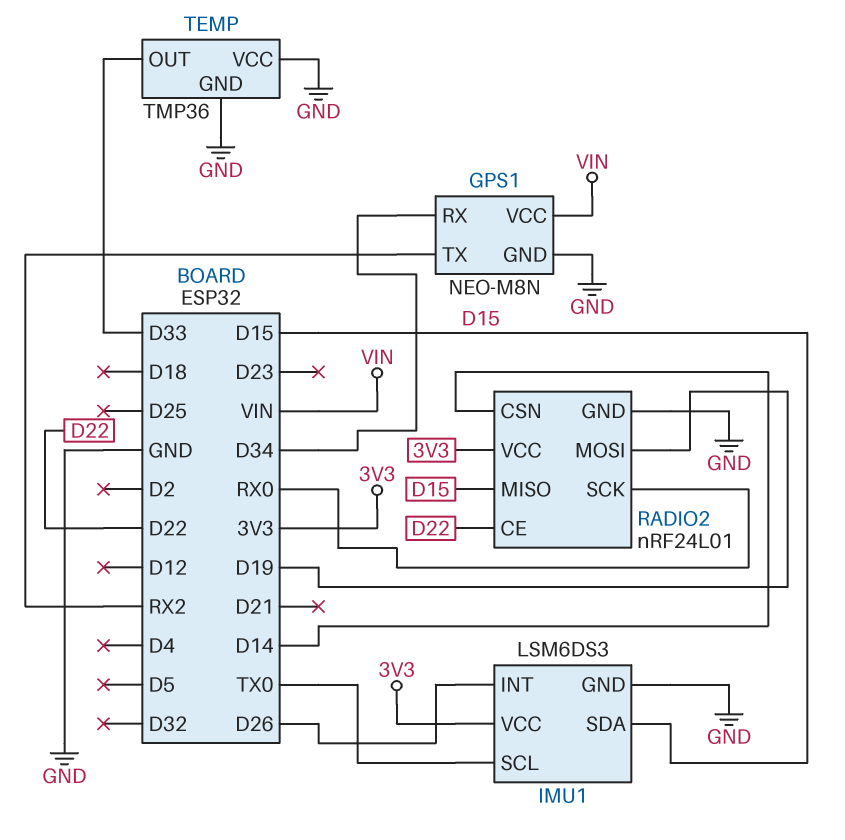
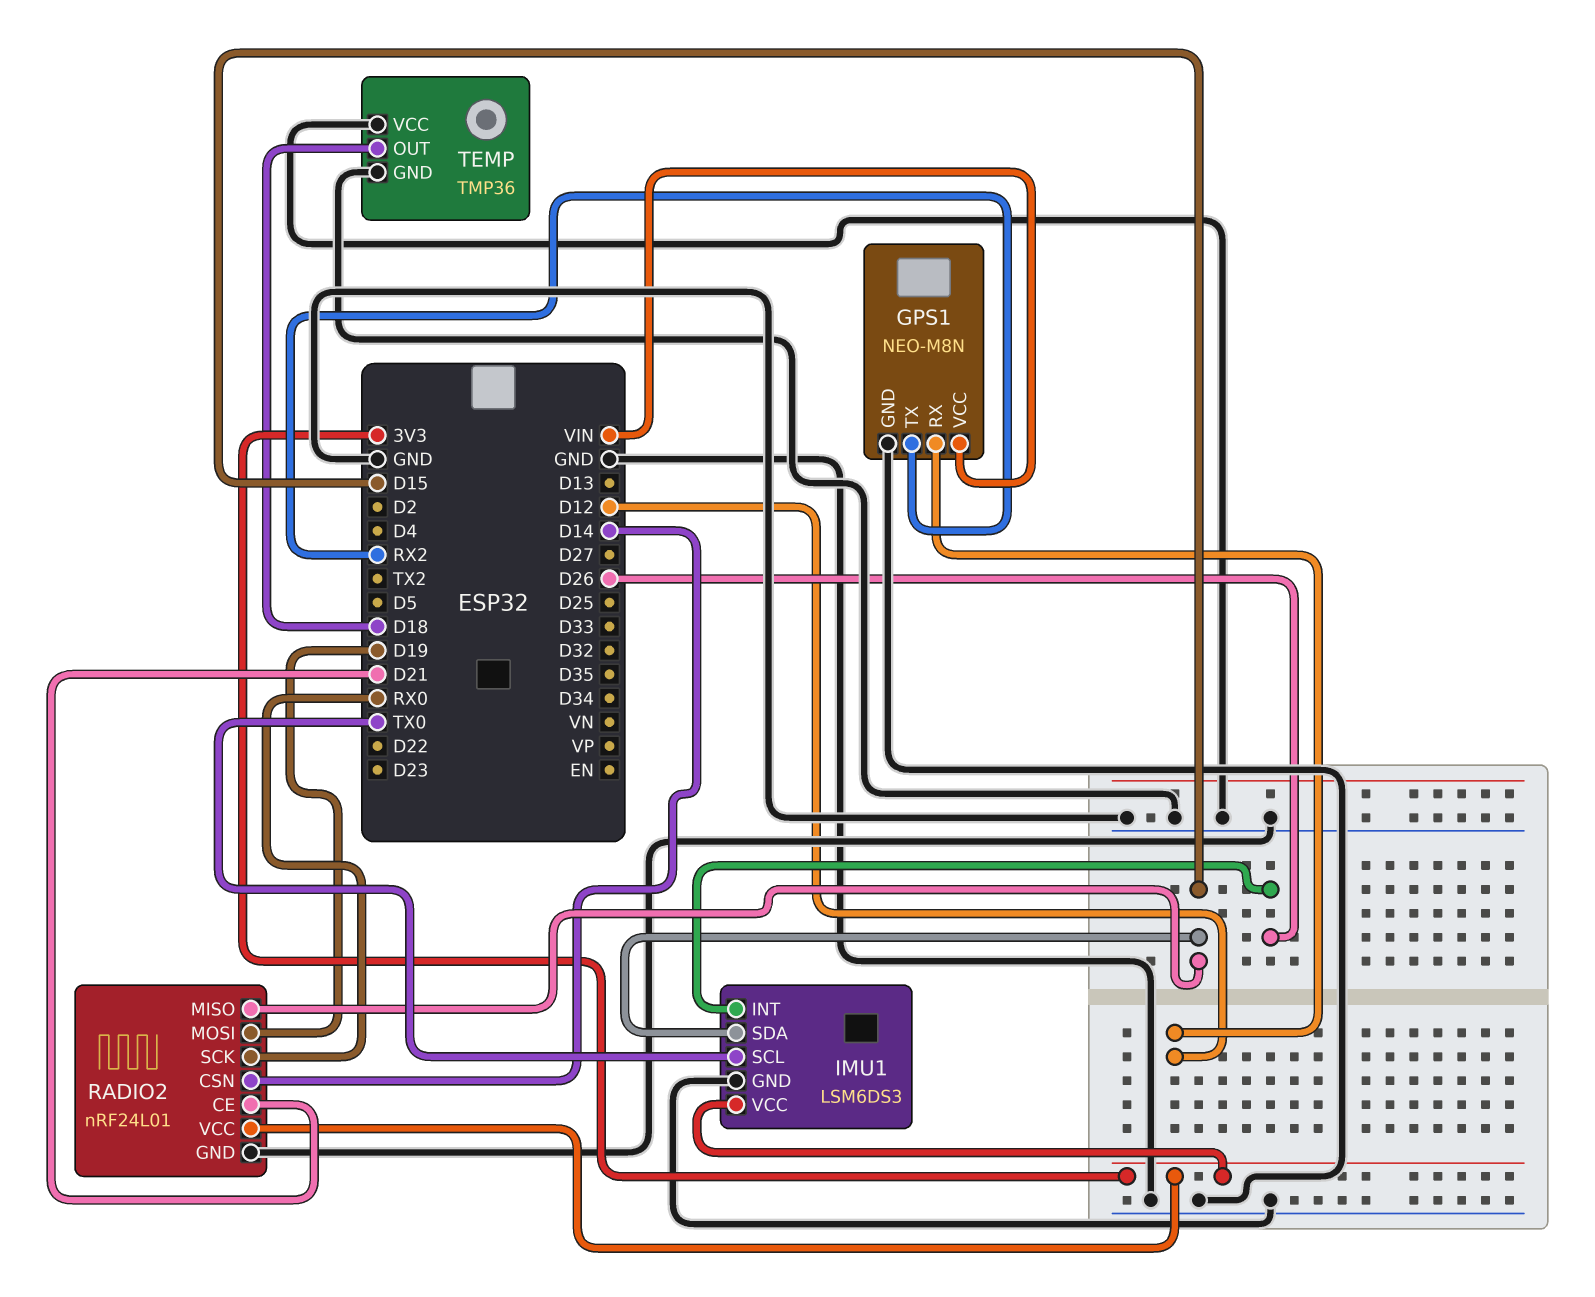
GPS1 pin RX: D34 -> D12
RADIO2 pin CE: D22 -> D21
TEMP pin OUT: D33 -> D18

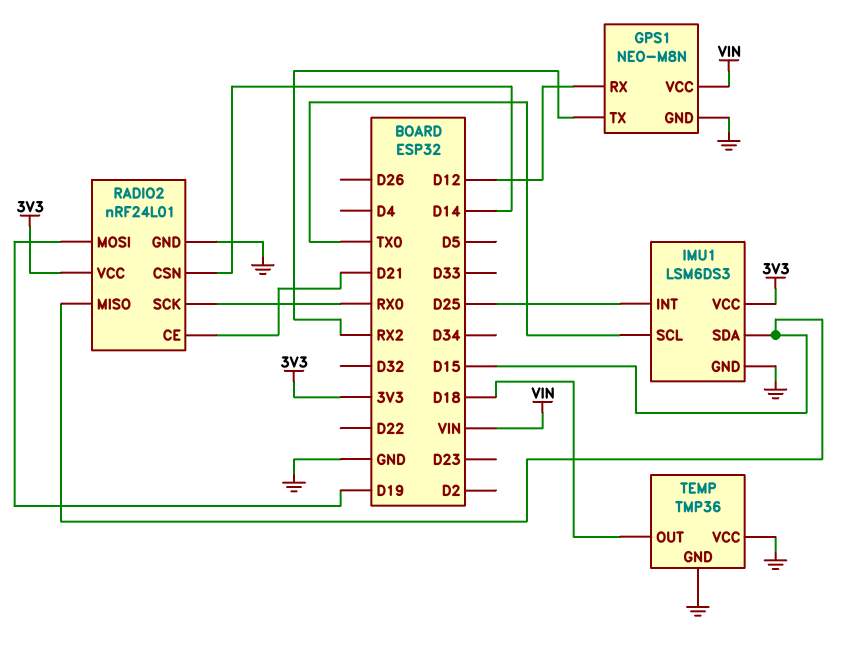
IMU1 pin INT: D26 -> D25

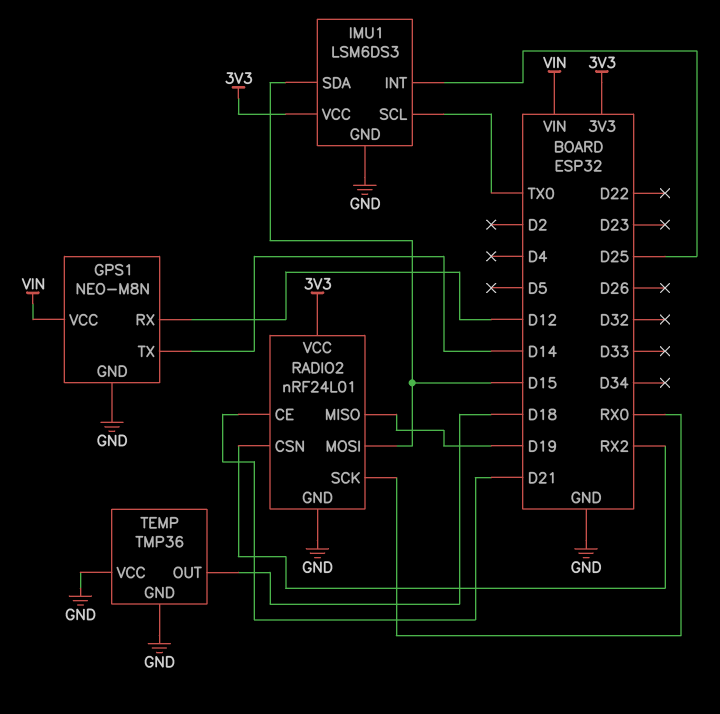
GPS1 pin TX: RX2 -> D14
RADIO2 pin CSN: D14 -> RX2
RADIO2 pin MISO: D15 -> D19
RADIO2 pin MOSI: D19 -> D15

